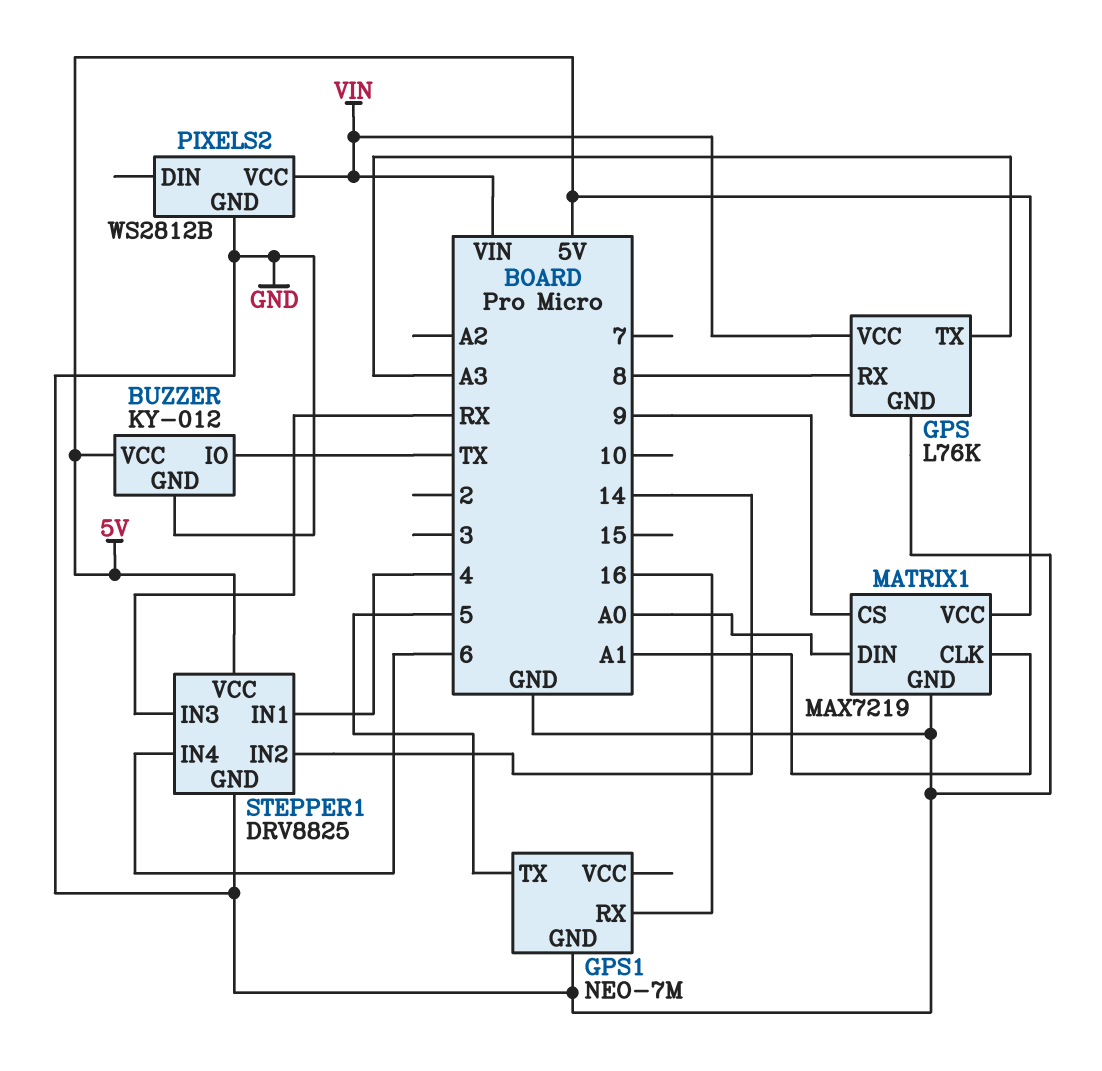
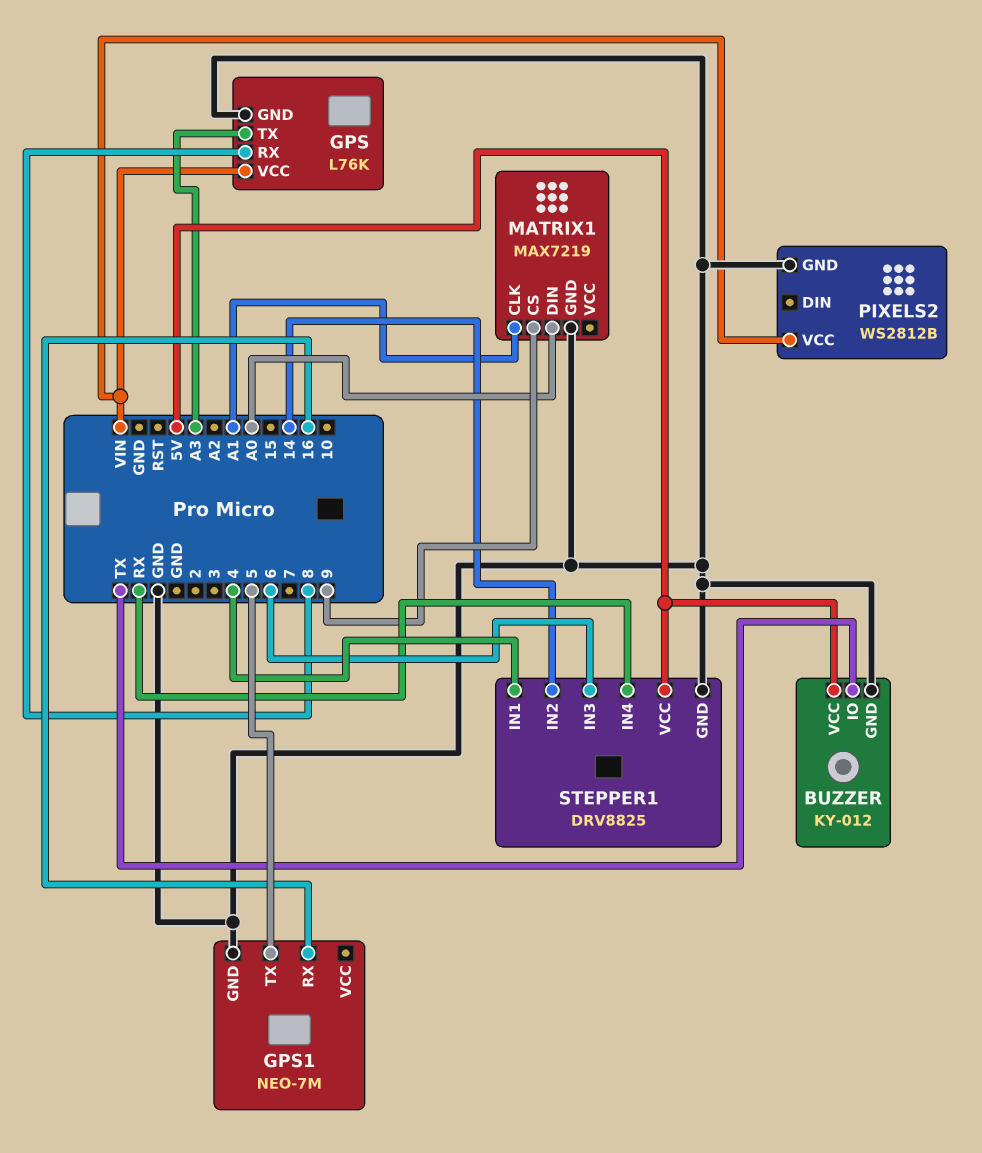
MATRIX1 pin VCC: 5V -> none
STEPPER1 pin IN3: RX -> 6
STEPPER1 pin IN4: 6 -> RX

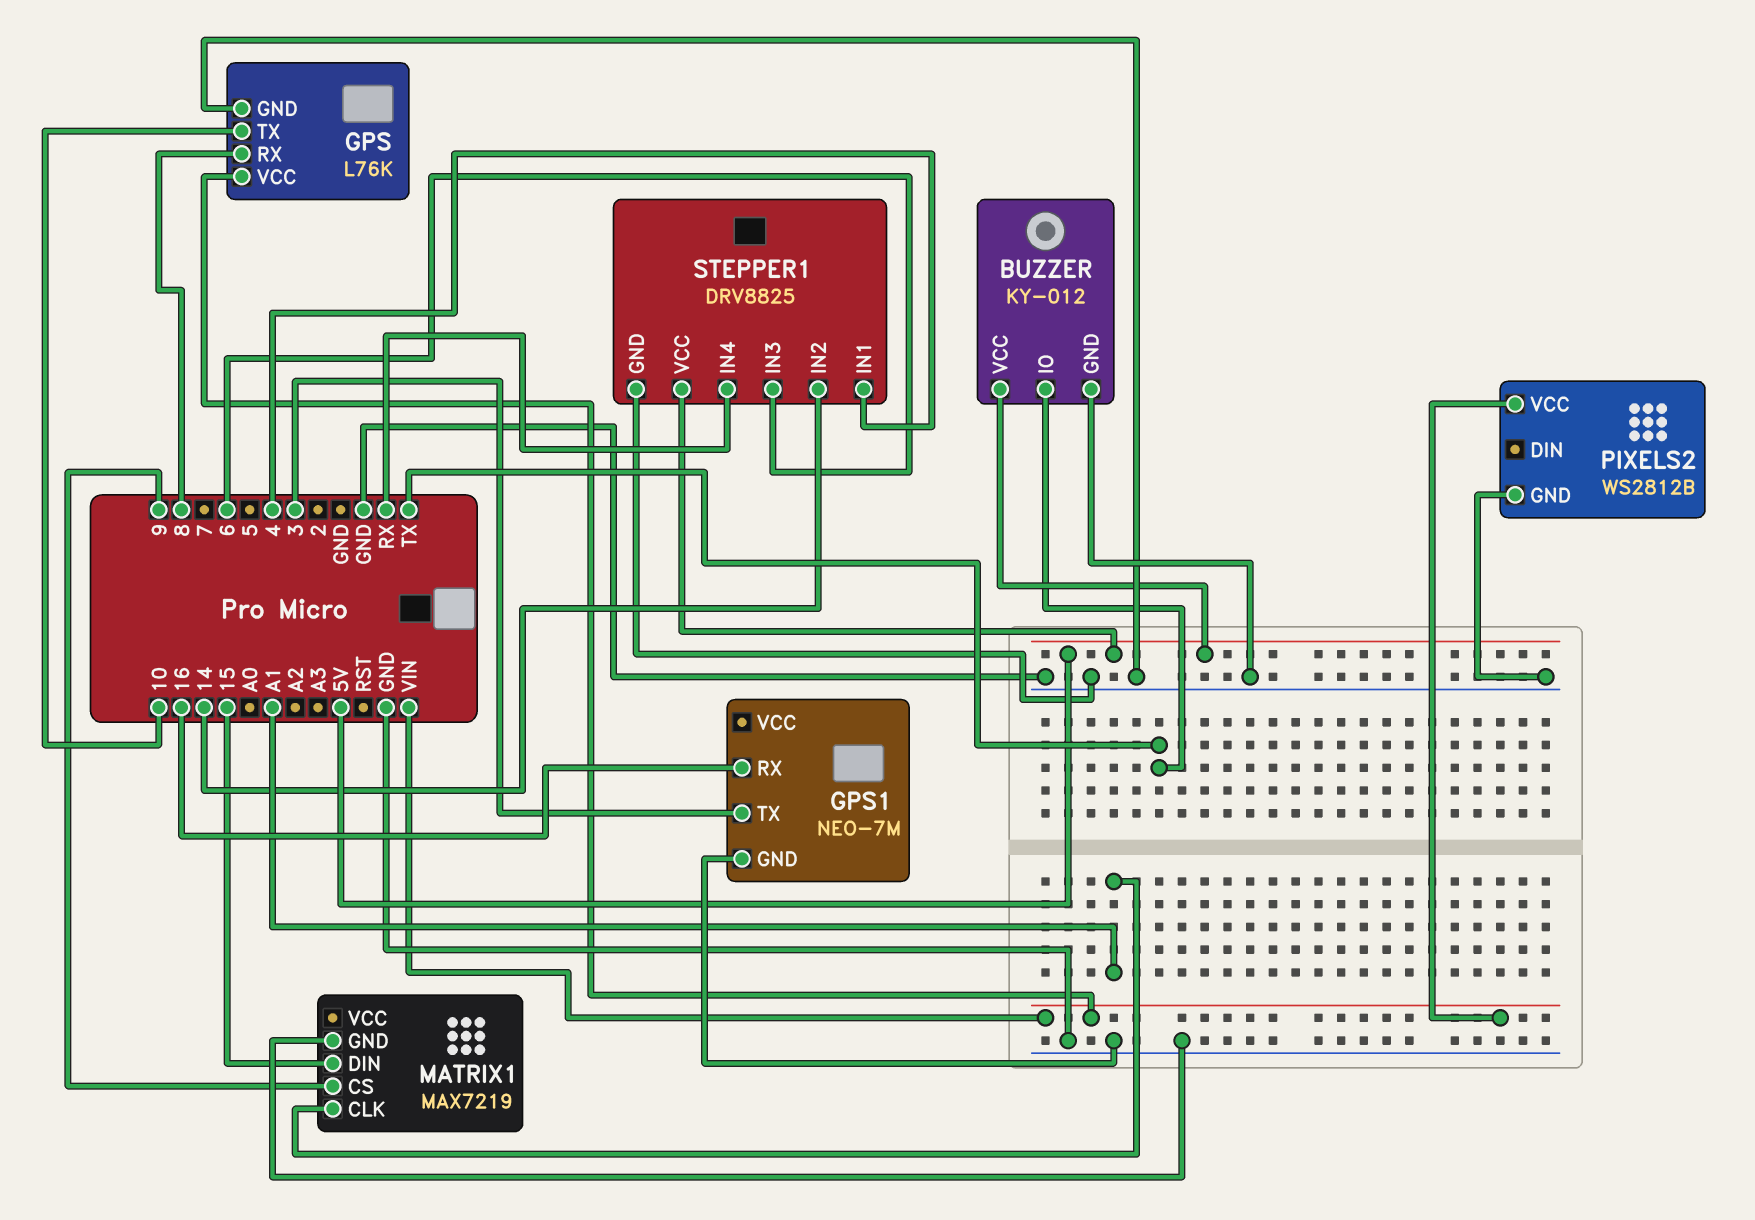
GPS pin TX: A3 -> 10
GPS1 pin TX: 5 -> 3
MATRIX1 pin DIN: A0 -> 15

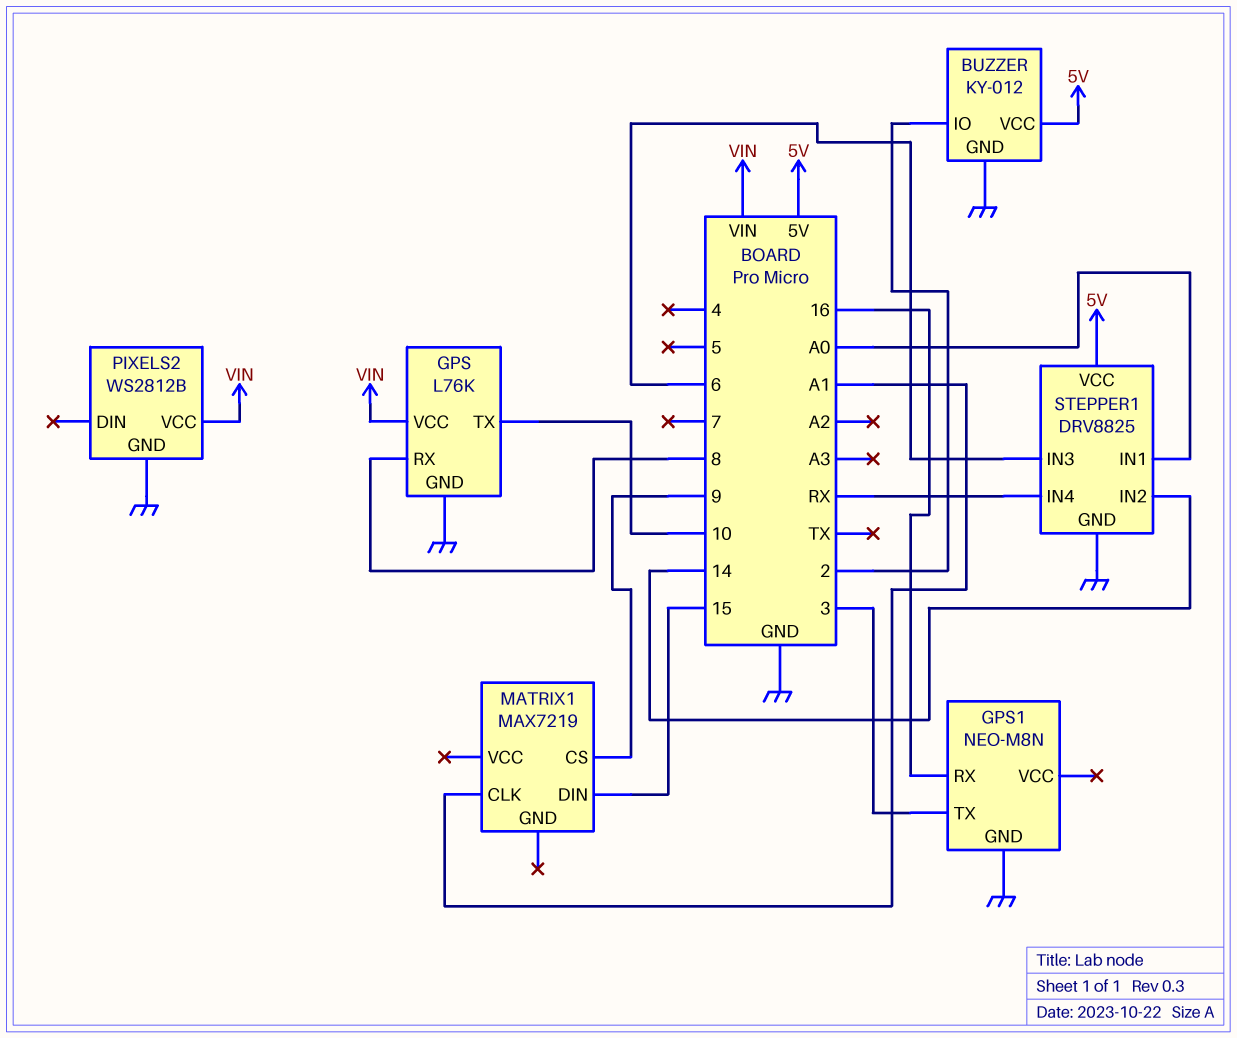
BUZZER pin IO: TX -> 2
GPS1: NEO-7M -> NEO-M8N
MATRIX1 pin GND: GND -> none
STEPPER1 pin IN1: 4 -> A0

